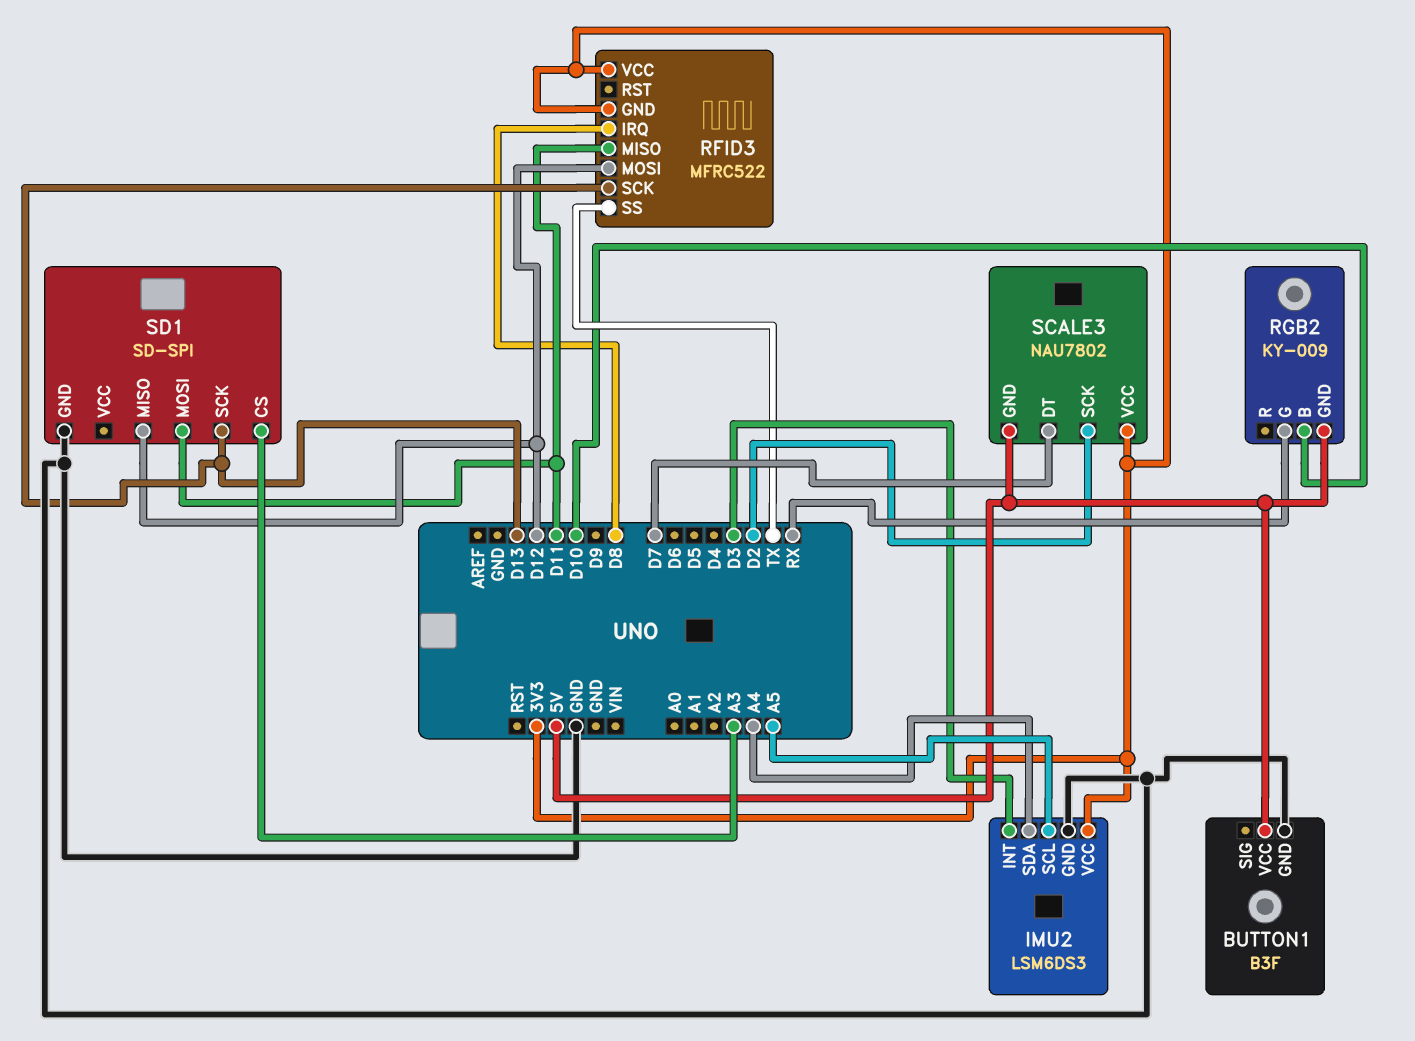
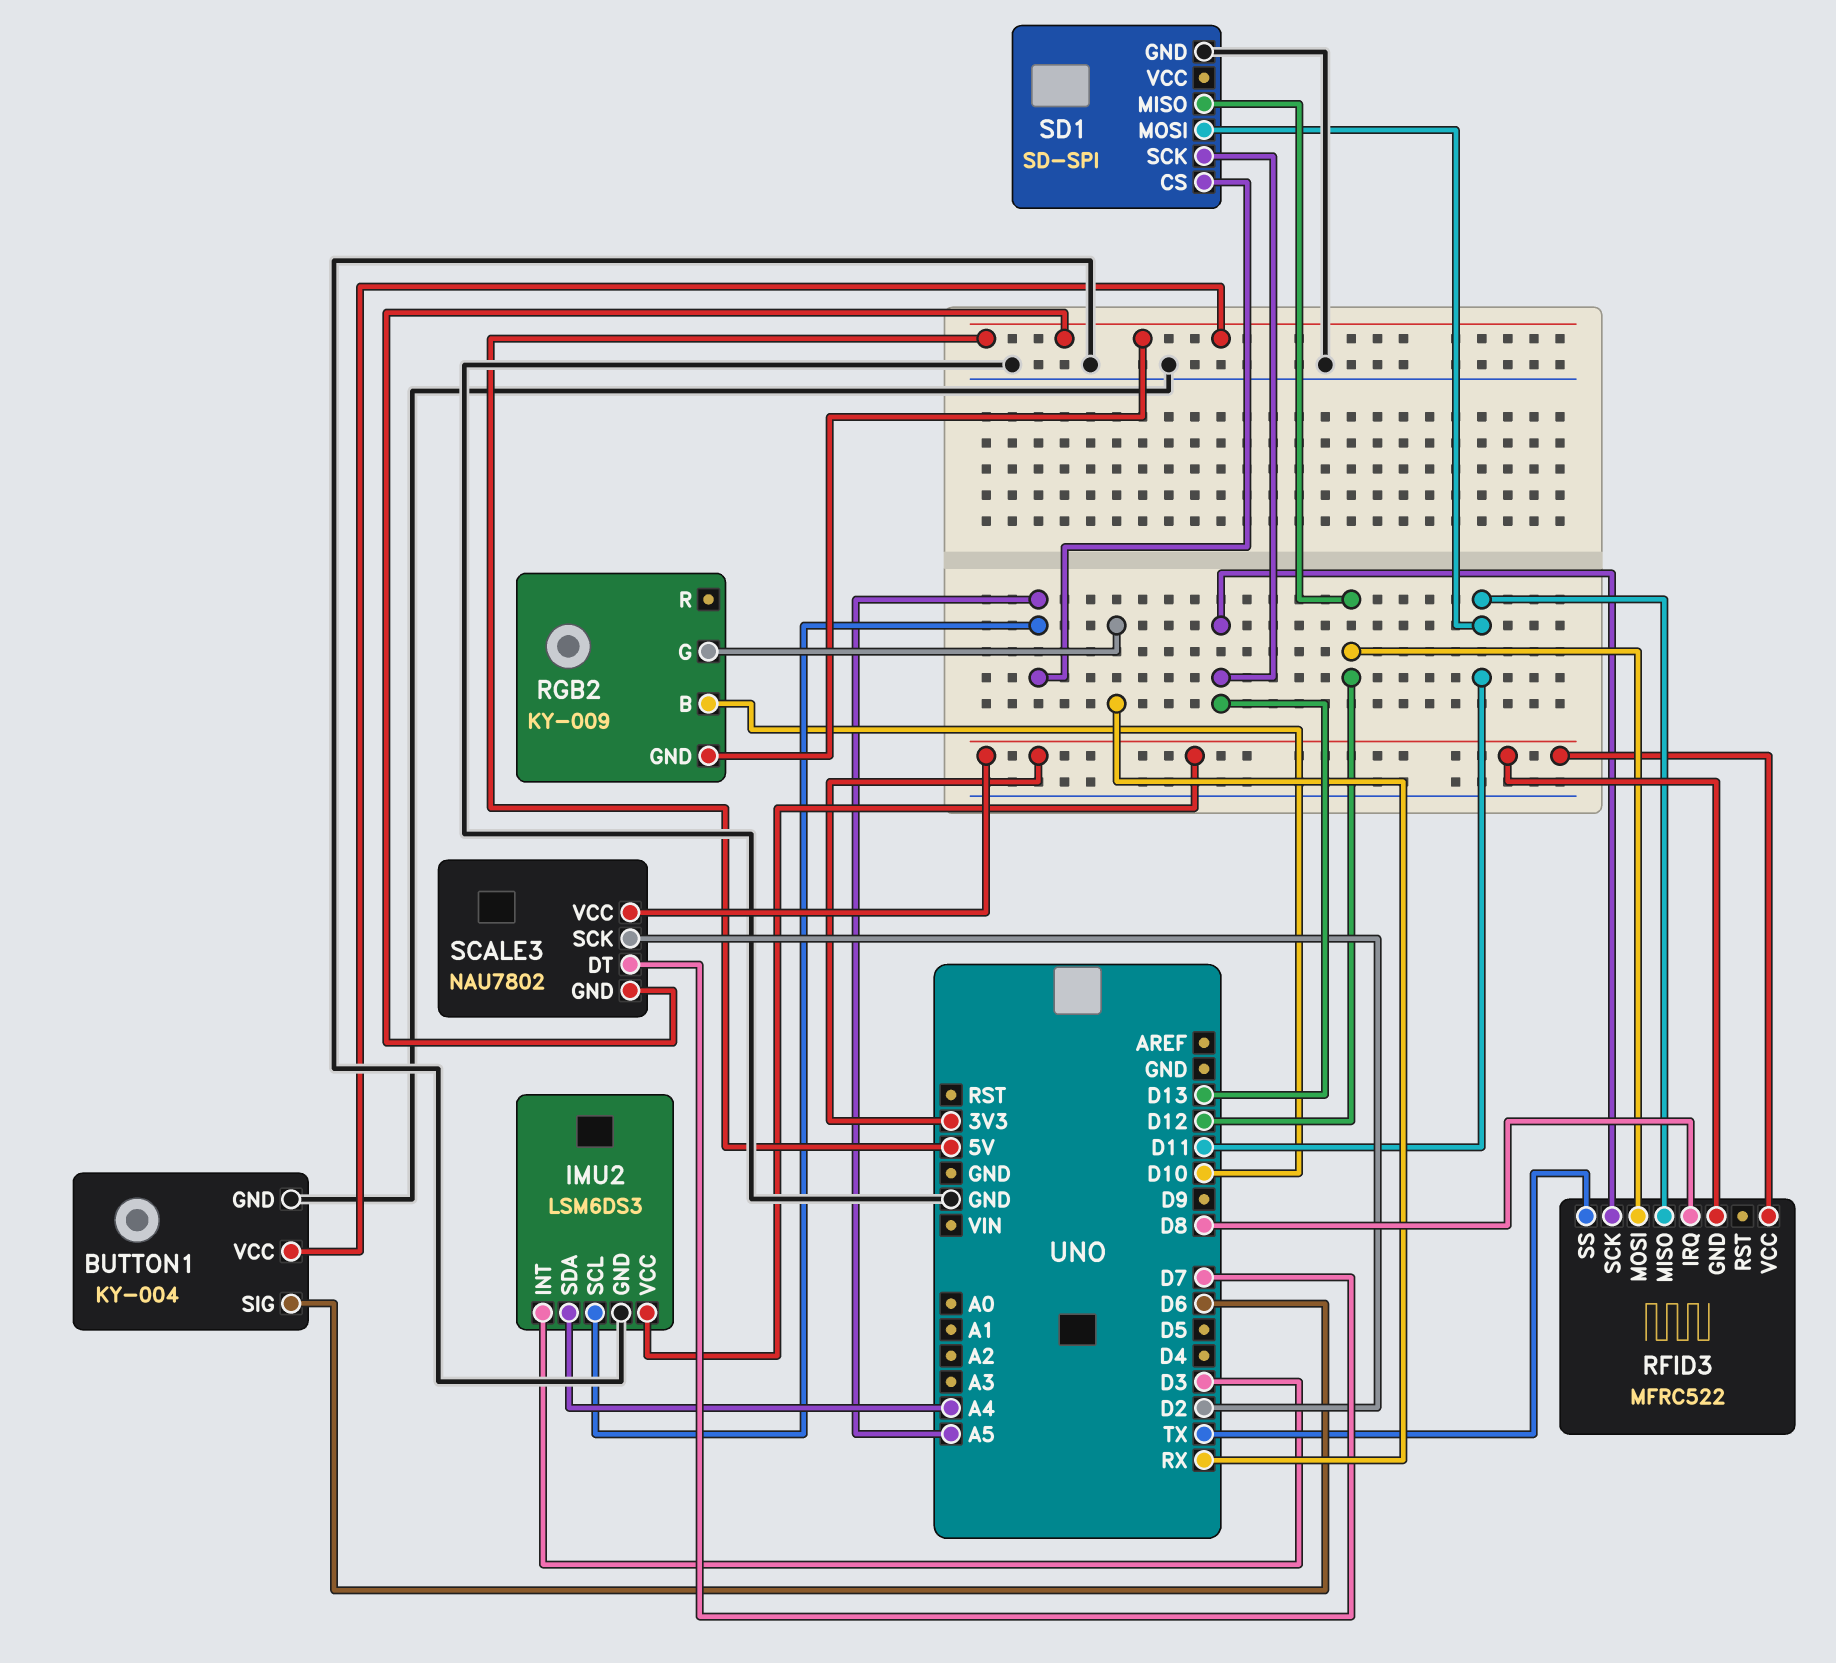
BUTTON1: B3F -> KY-004
BUTTON1 pin SIG: none -> D6
SD1 pin CS: A3 -> A5

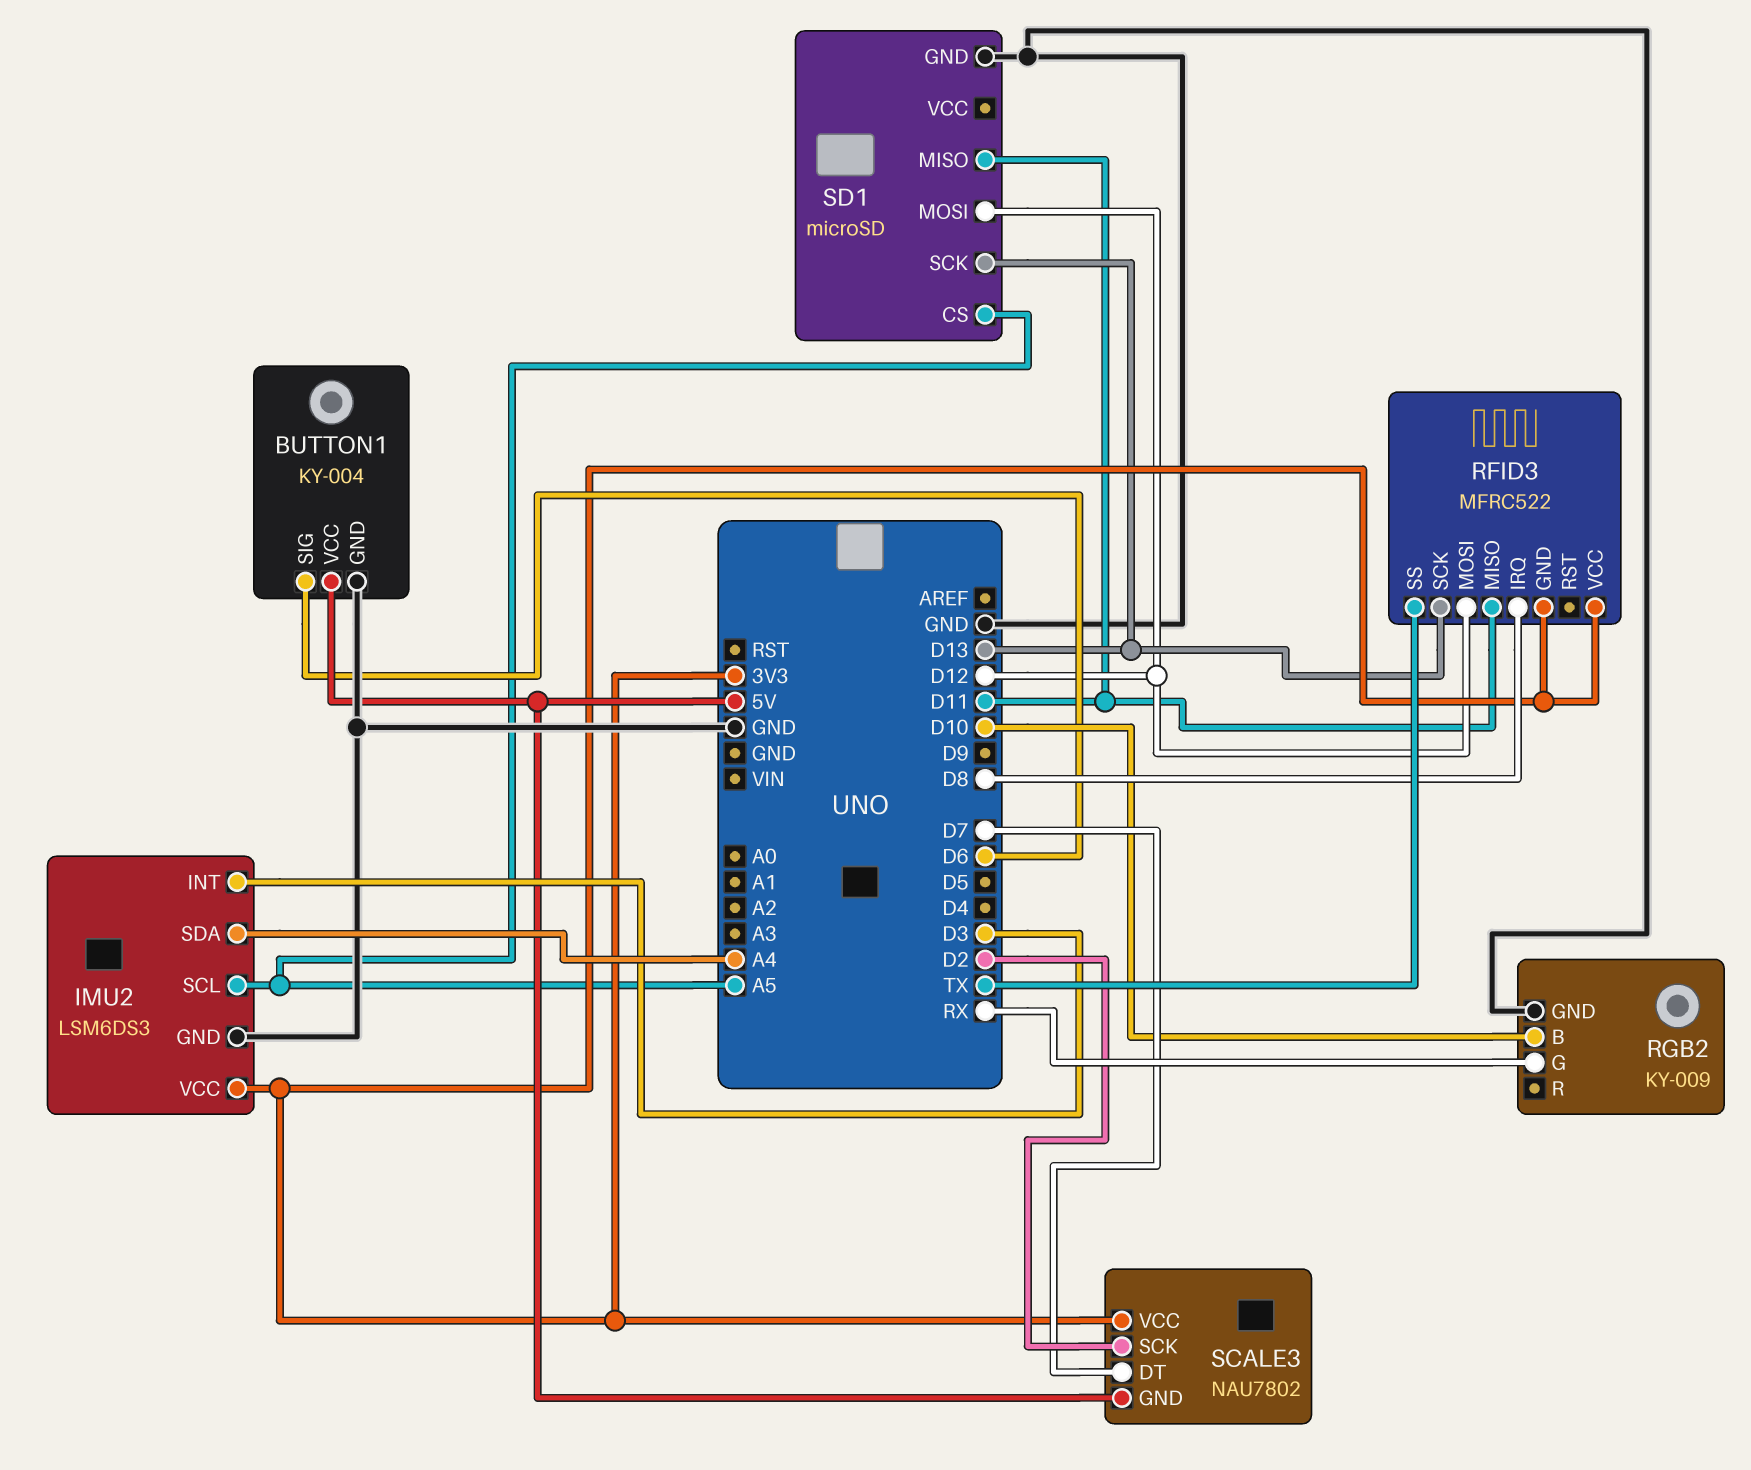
RGB2 pin GND: 5V -> GND
SD1: SD-SPI -> microSD
SD1 pin MISO: D12 -> D11
SD1 pin MOSI: D11 -> D12

